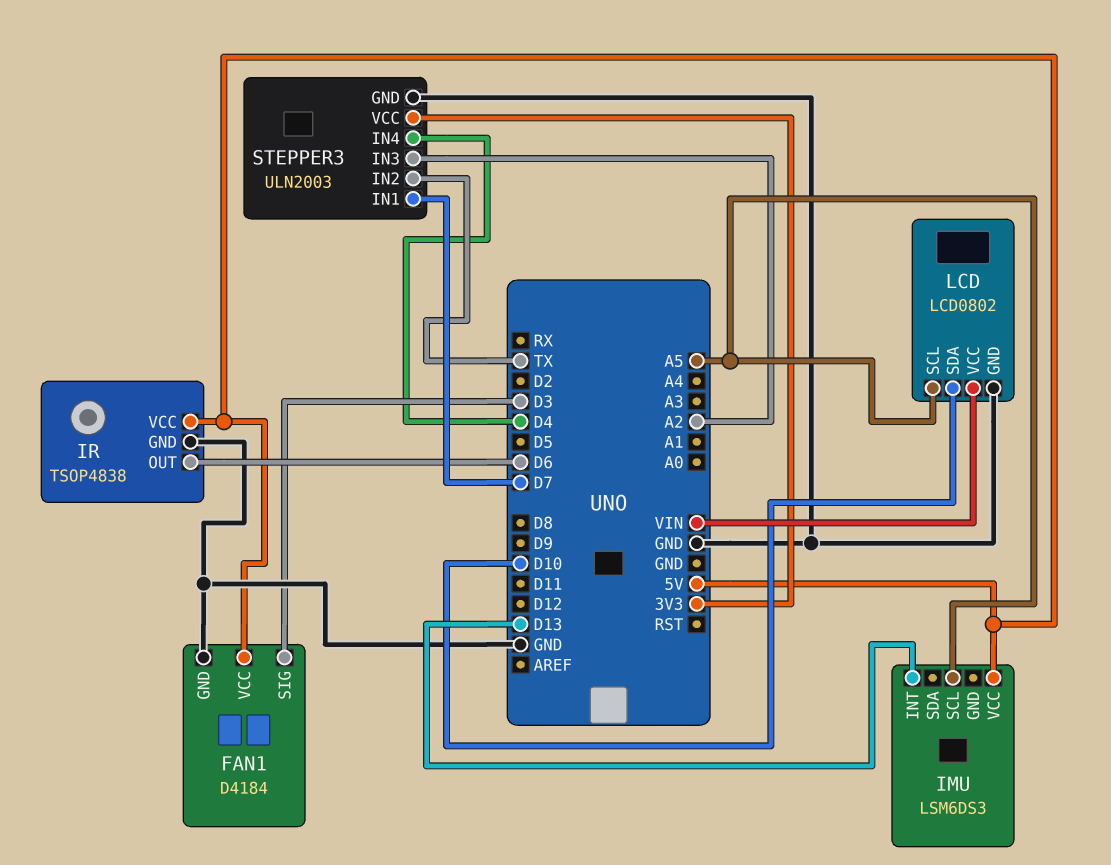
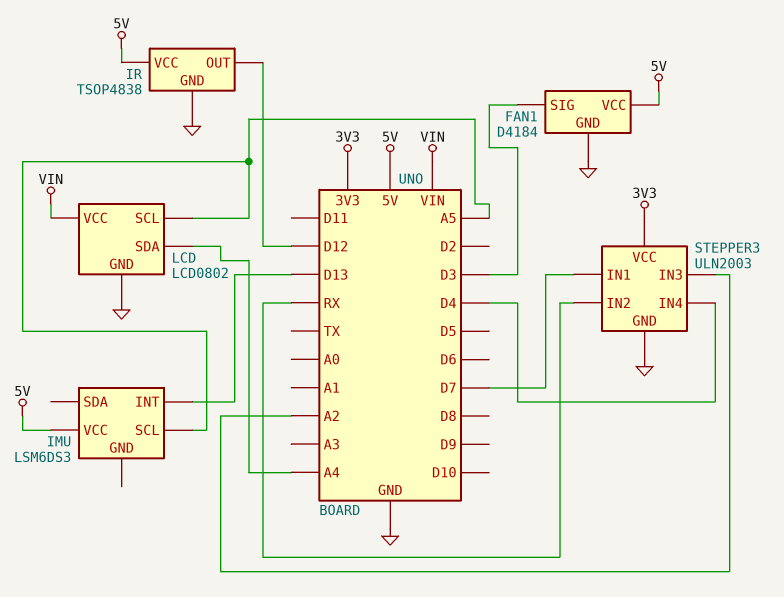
IR pin OUT: D6 -> D12
LCD pin SDA: D10 -> A4
STEPPER3 pin IN2: TX -> RX

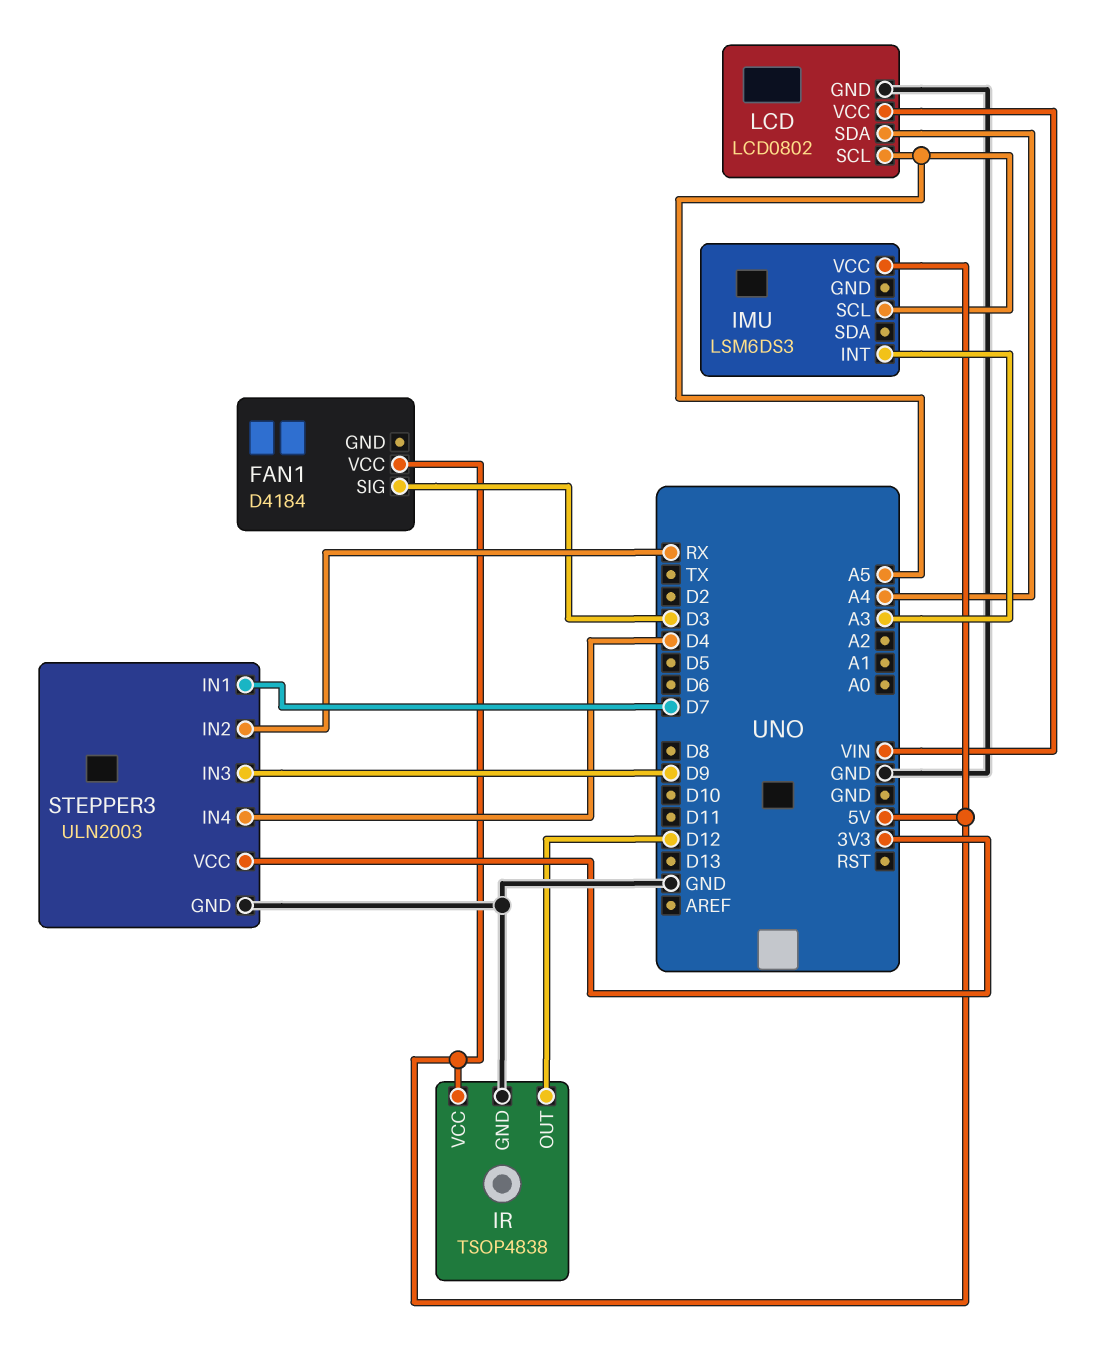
FAN1 pin GND: GND -> none
IMU pin INT: D13 -> A3
STEPPER3 pin IN3: A2 -> D9

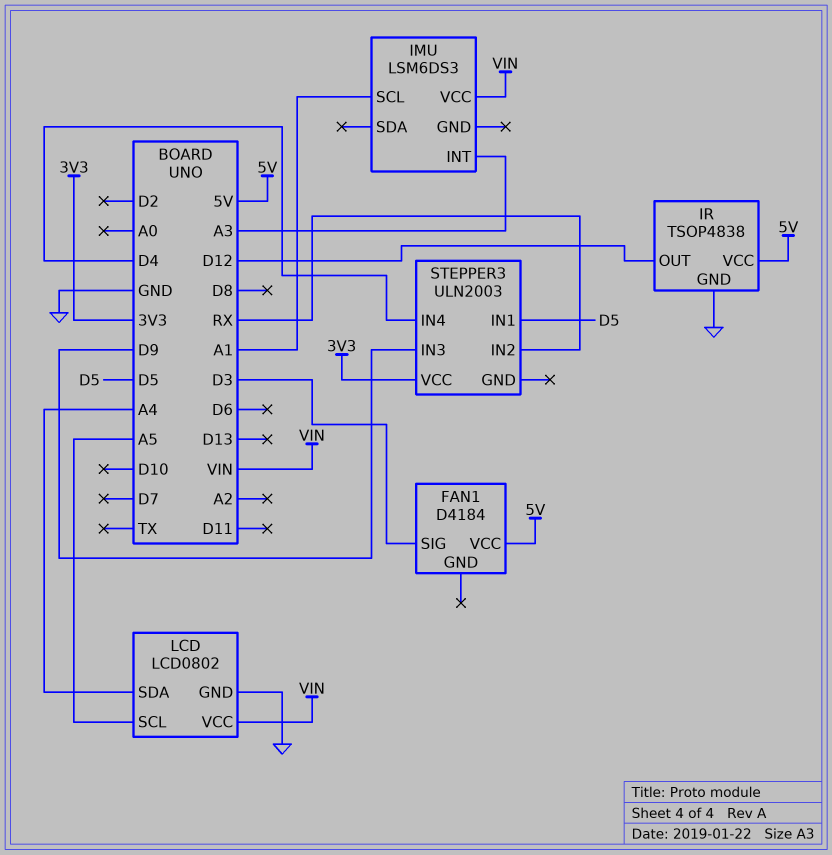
IMU pin SCL: A5 -> A1
IMU pin VCC: 5V -> VIN
STEPPER3 pin GND: GND -> none
STEPPER3 pin IN1: D7 -> D5

